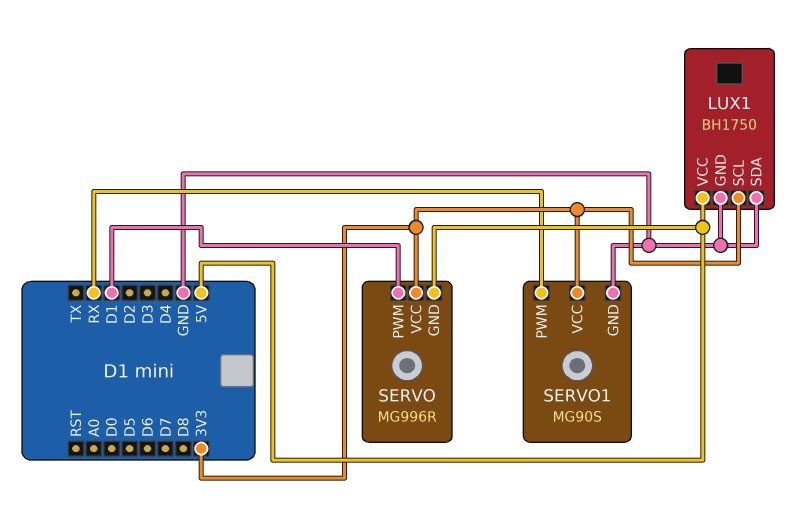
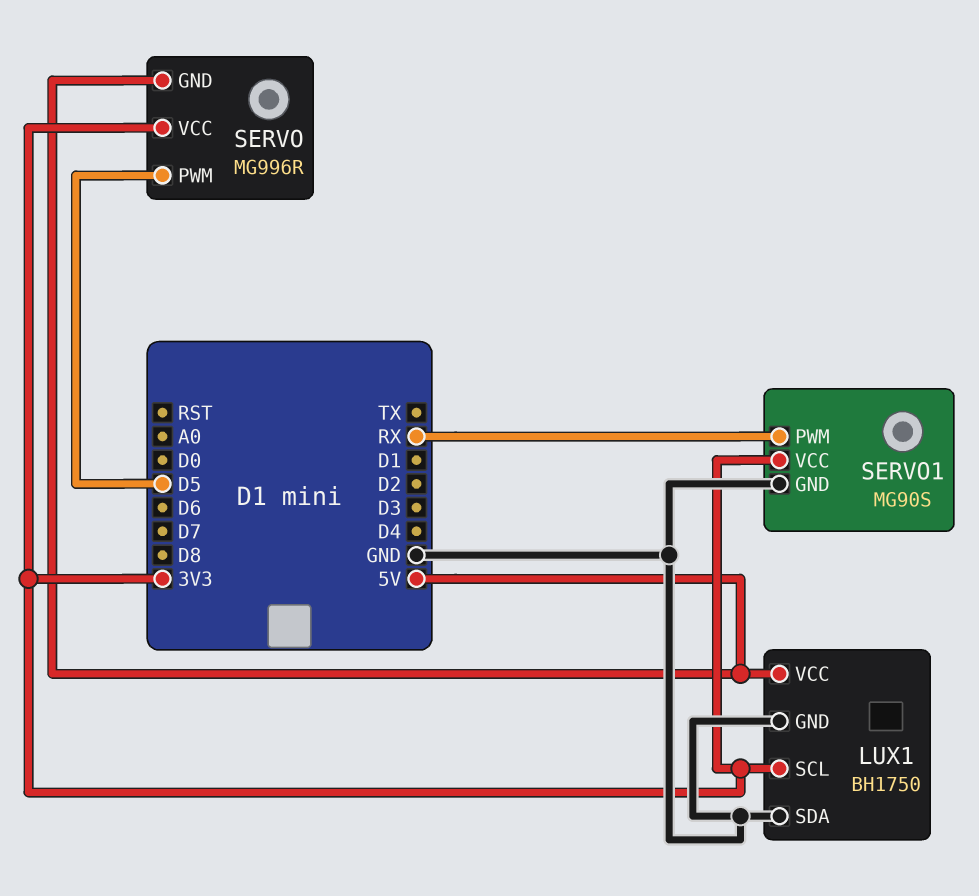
SERVO pin PWM: D1 -> D5

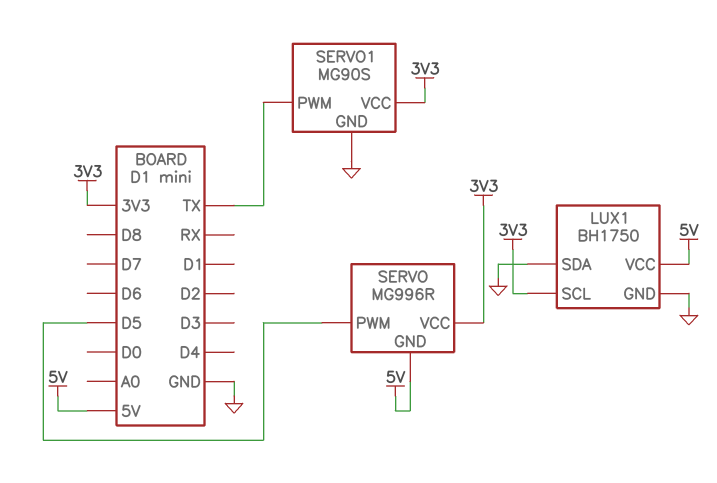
SERVO1 pin PWM: RX -> TX

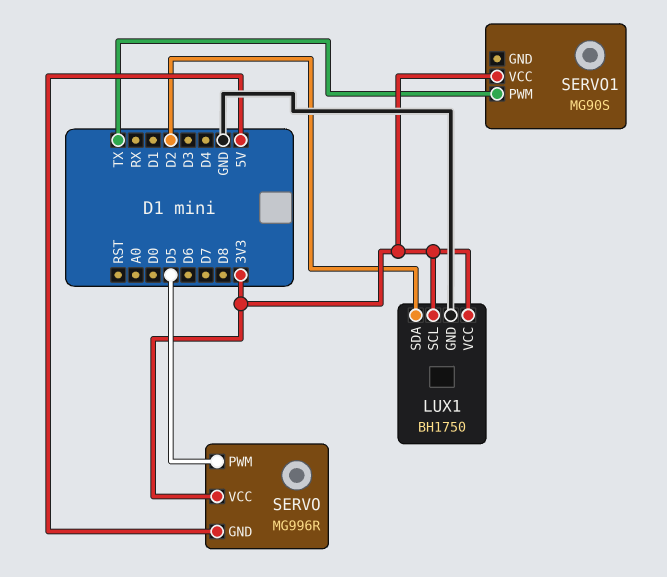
LUX1 pin SDA: GND -> D2
LUX1 pin VCC: 5V -> 3V3
SERVO1 pin GND: GND -> none

